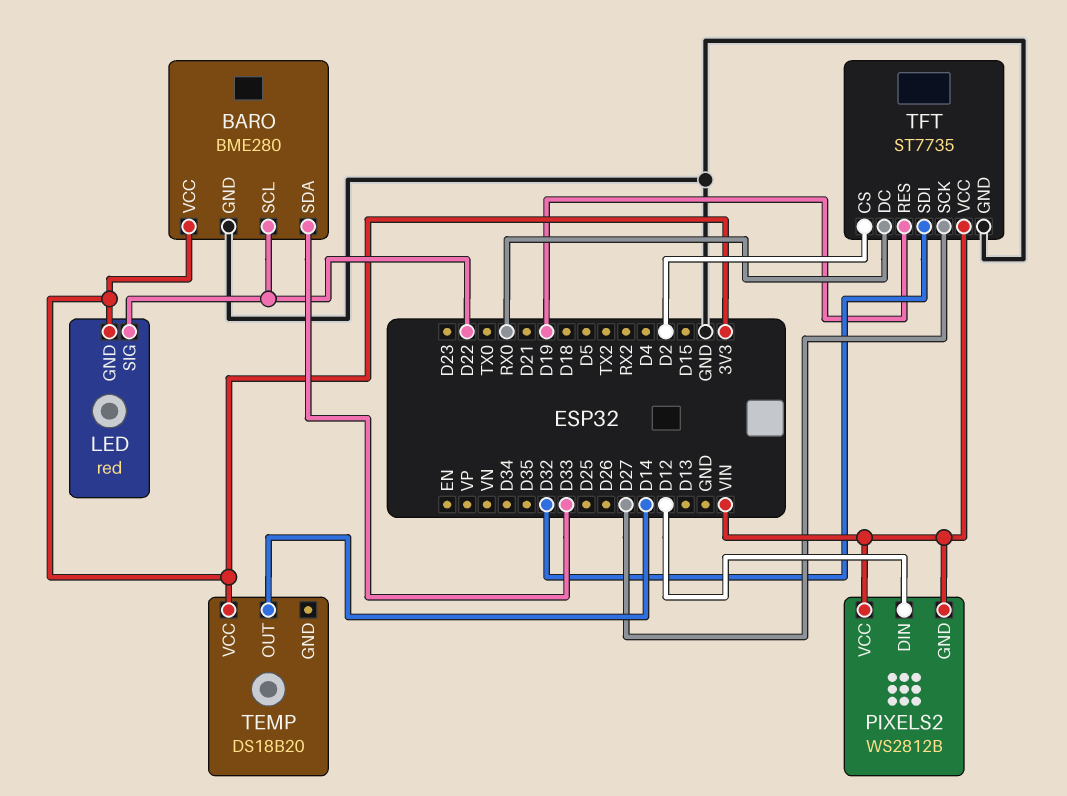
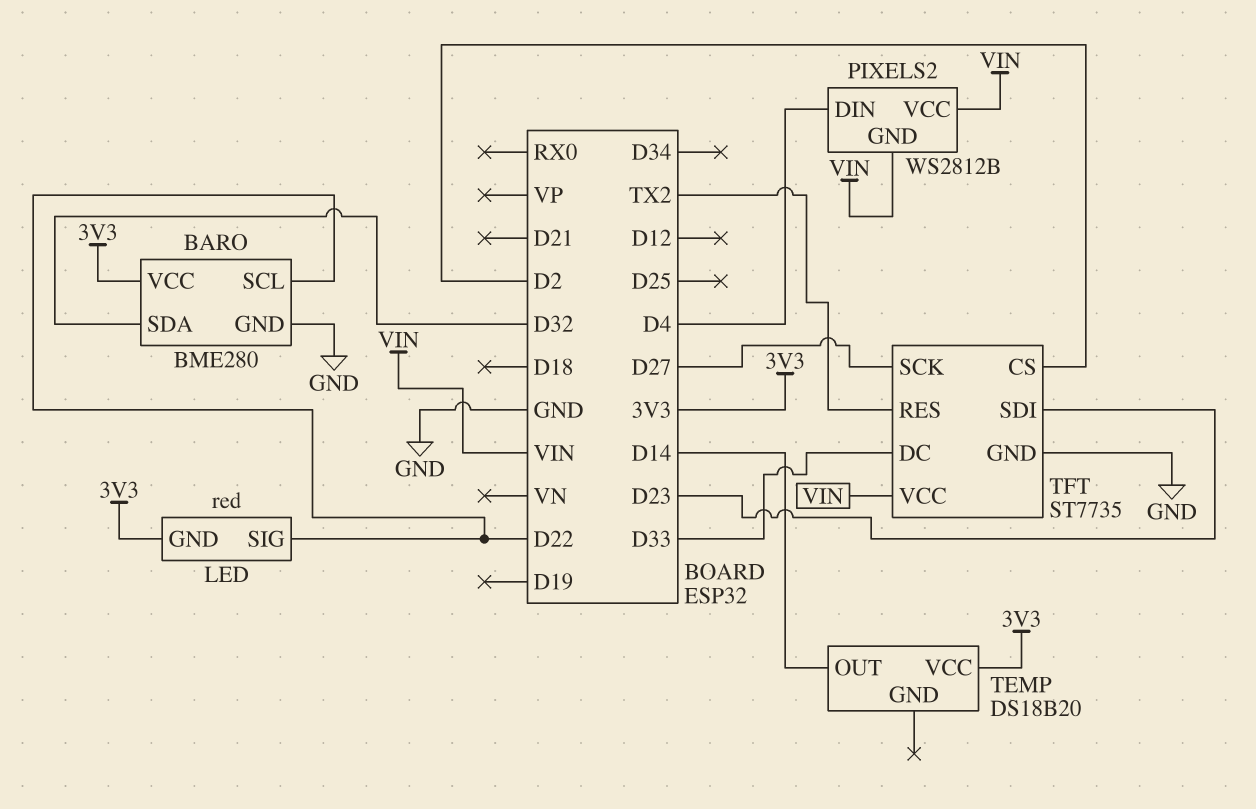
BARO pin SDA: D33 -> D32
PIXELS2 pin DIN: D12 -> D4
TFT pin DC: RX0 -> D33
TFT pin RES: D19 -> TX2
TFT pin SDI: D32 -> D23

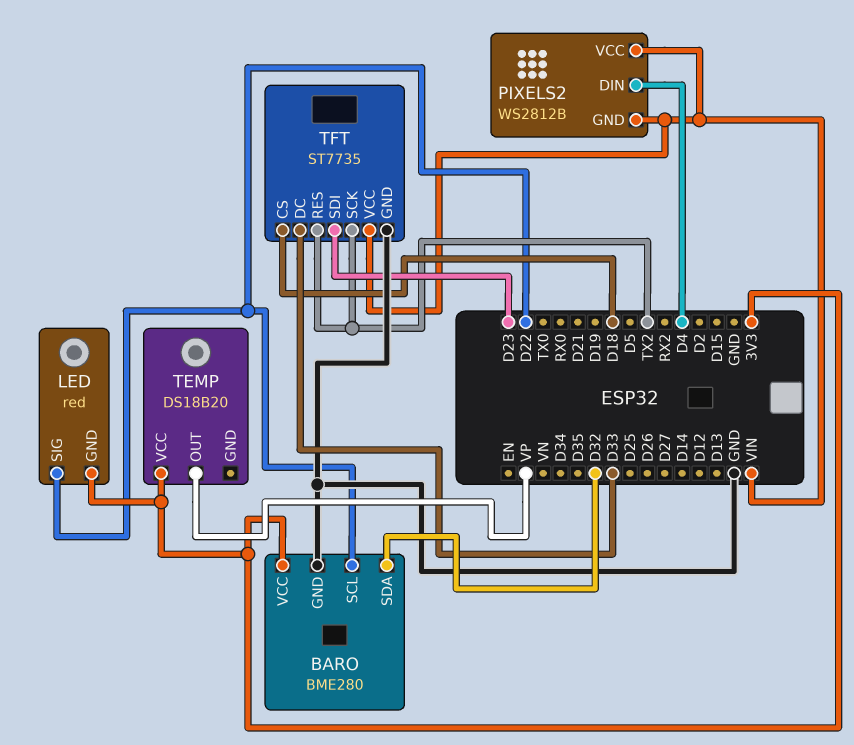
TEMP pin OUT: D14 -> VP
TFT pin CS: D2 -> D18
TFT pin SCK: D27 -> TX2

